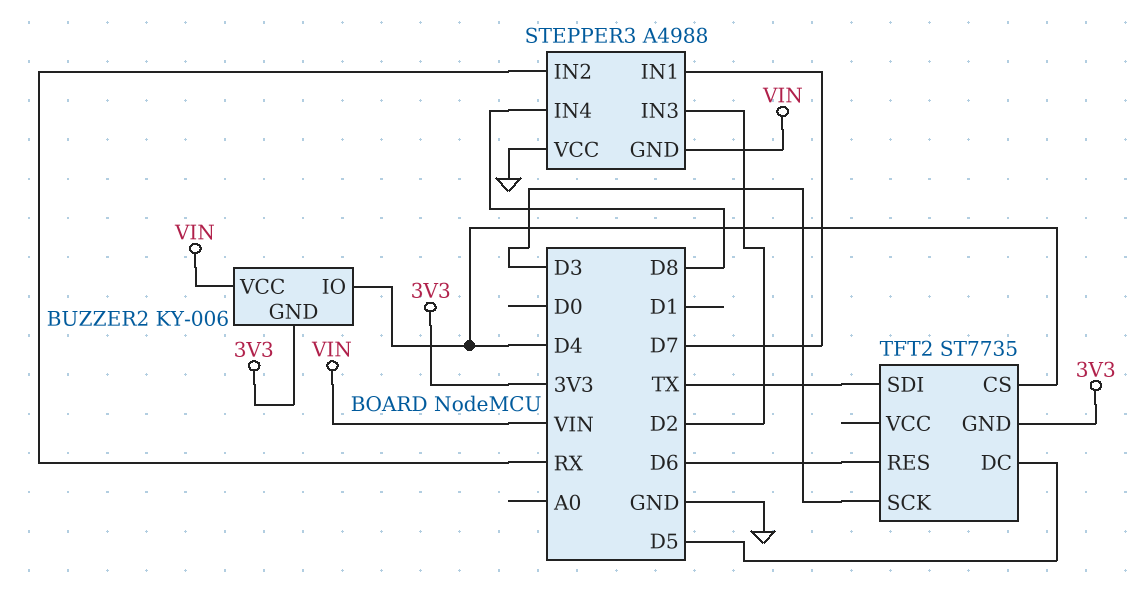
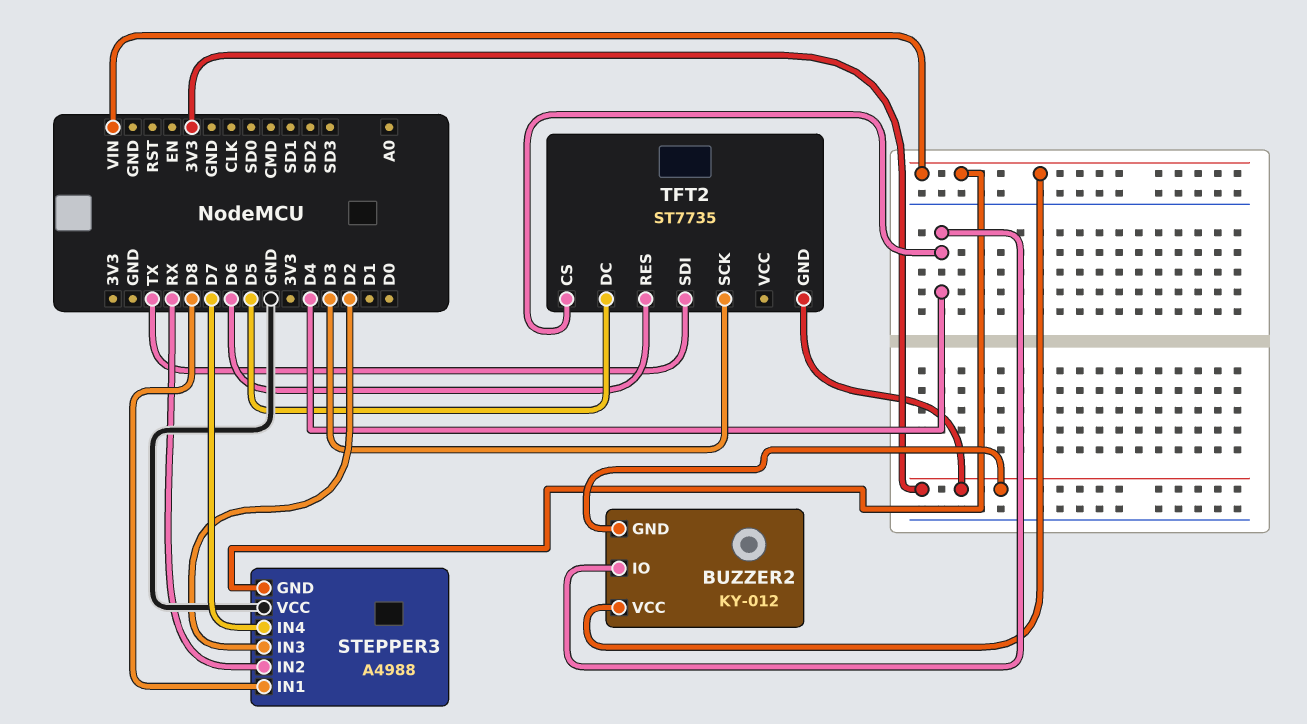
BUZZER2: KY-006 -> KY-012
STEPPER3 pin IN1: D7 -> D8
STEPPER3 pin IN4: D8 -> D7

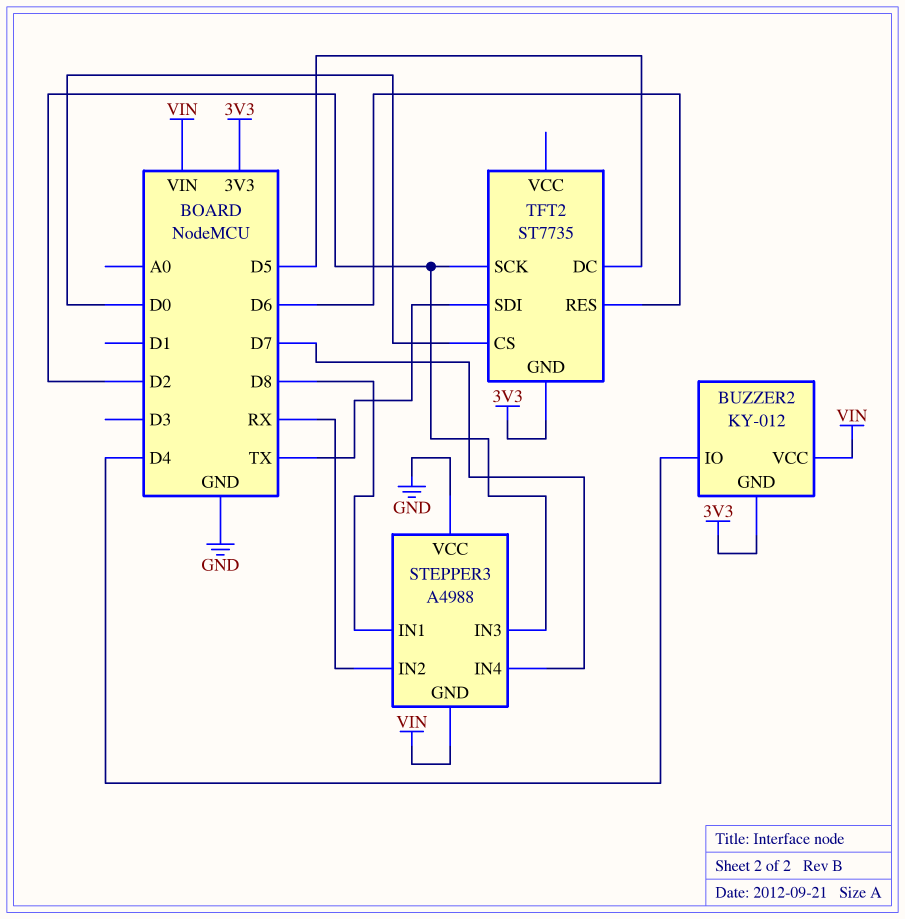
TFT2 pin CS: D4 -> D0
TFT2 pin SCK: D3 -> D2

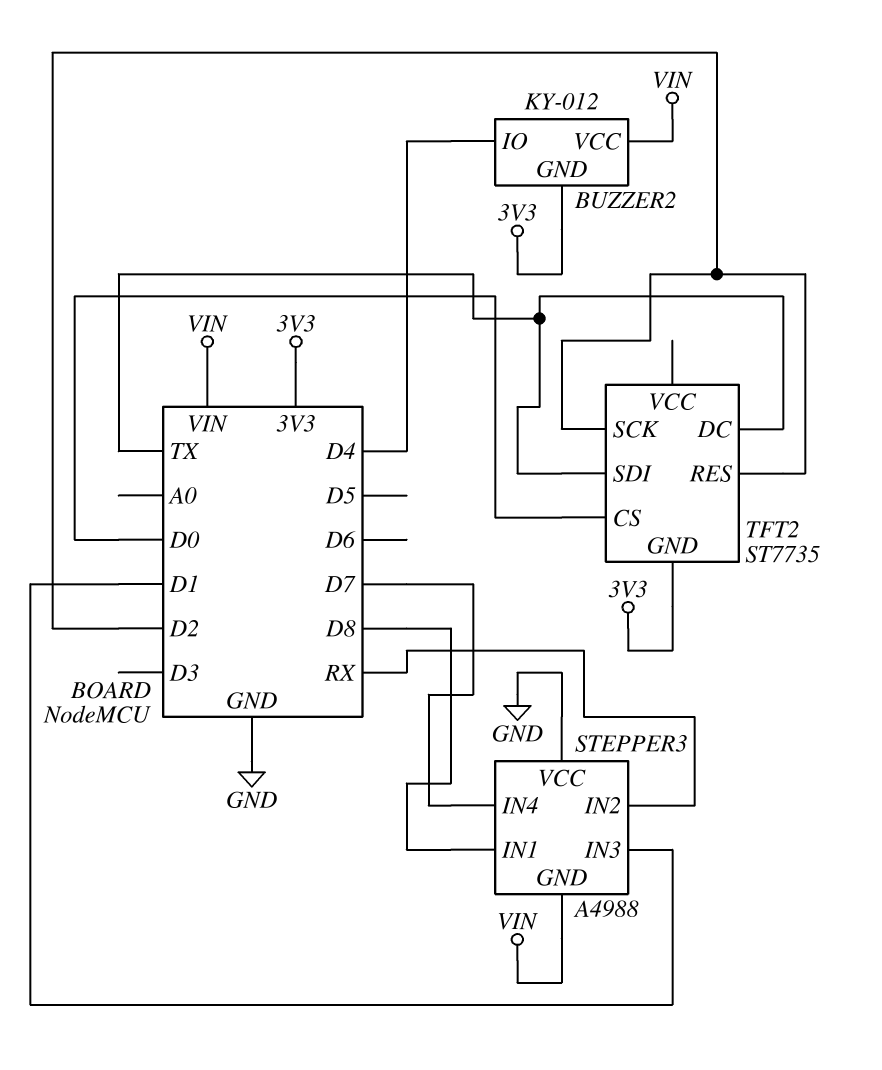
STEPPER3 pin IN3: D2 -> D1
TFT2 pin DC: D5 -> TX
TFT2 pin RES: D6 -> D2

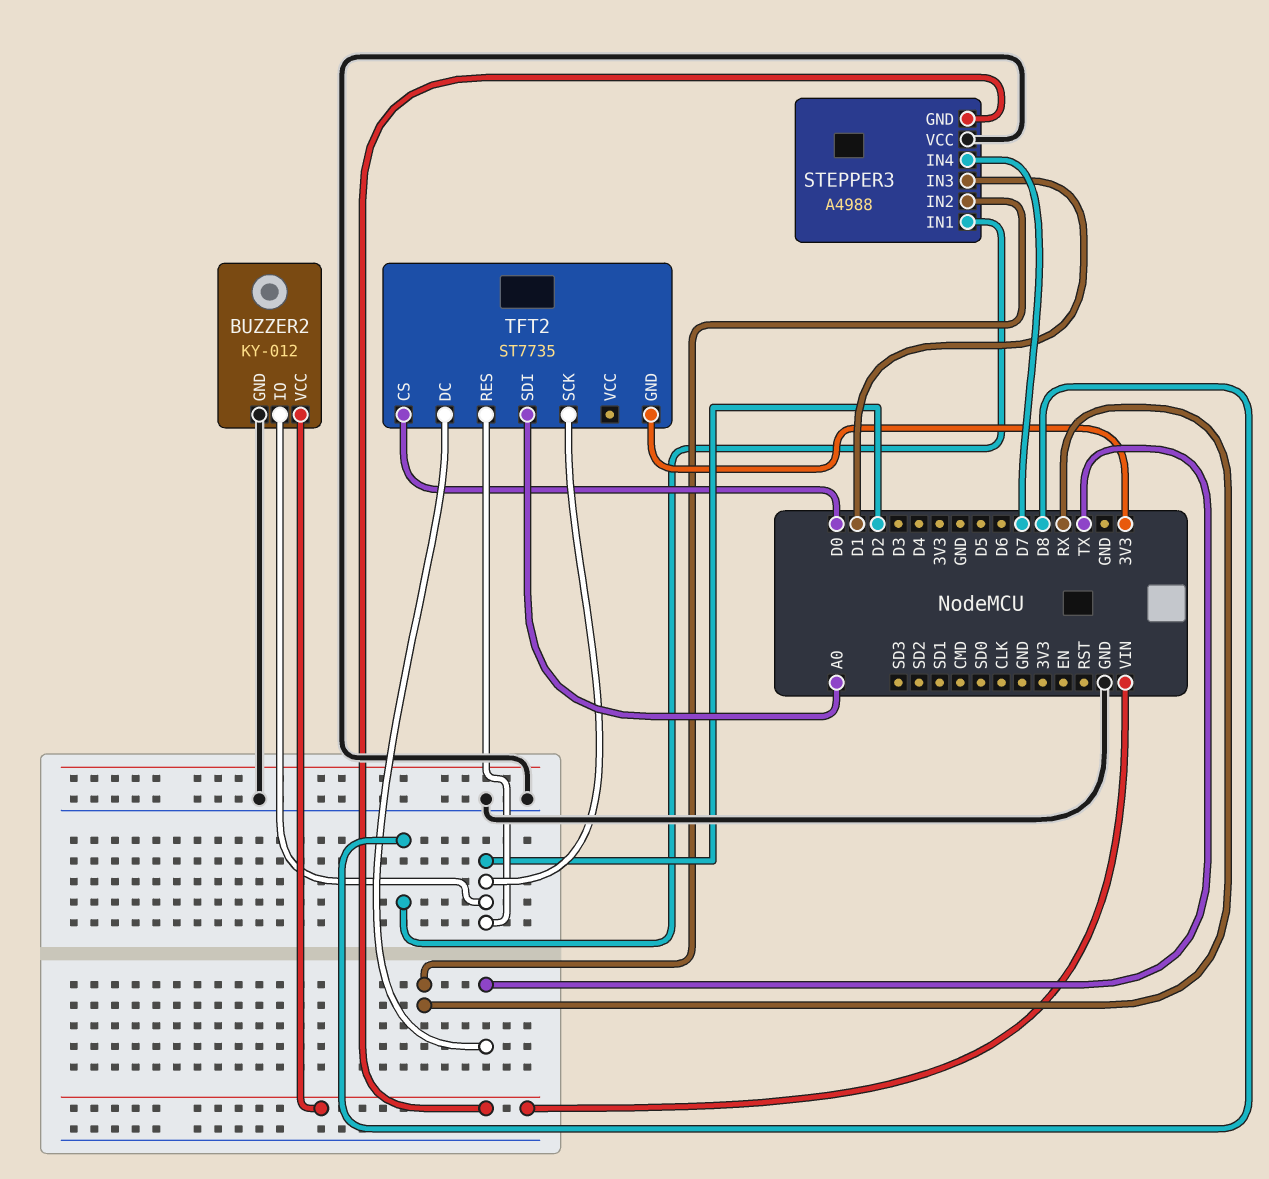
BUZZER2 pin GND: 3V3 -> GND
BUZZER2 pin IO: D4 -> D2
TFT2 pin SDI: TX -> A0

